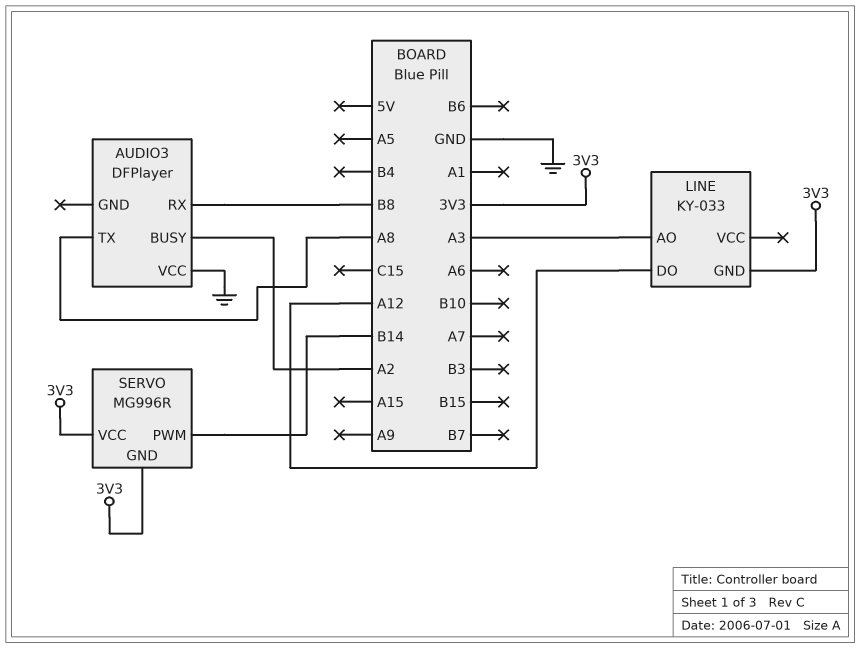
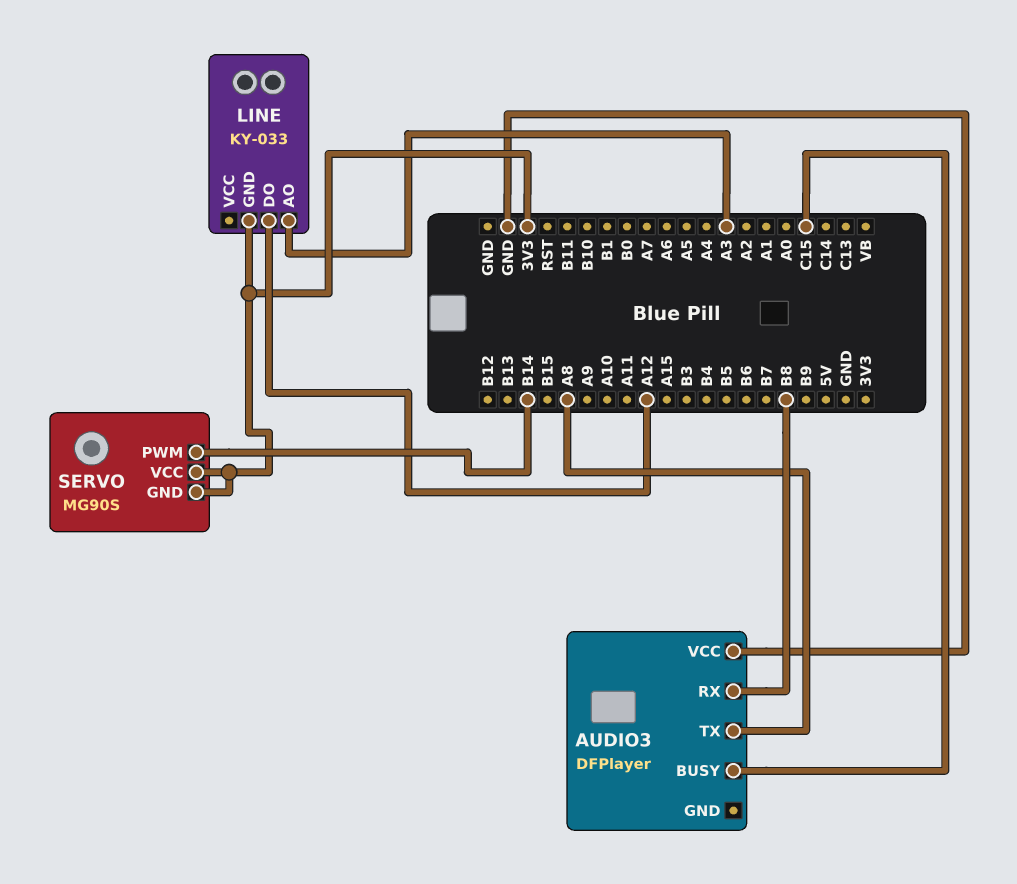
AUDIO3 pin BUSY: A2 -> C15
SERVO: MG996R -> MG90S

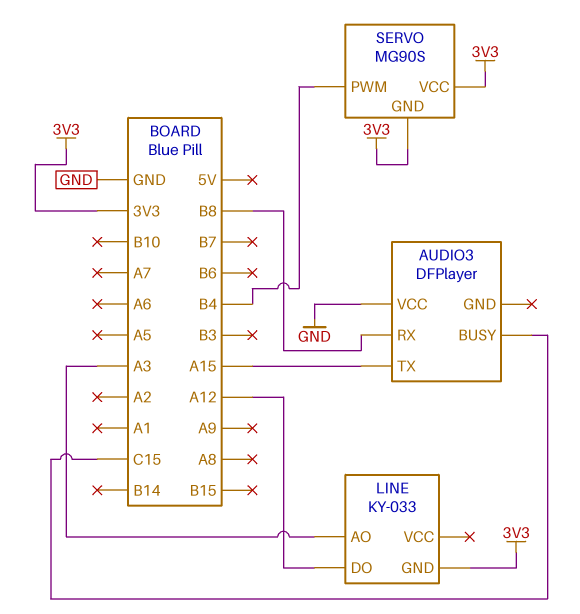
AUDIO3 pin TX: A8 -> A15
SERVO pin PWM: B14 -> B4

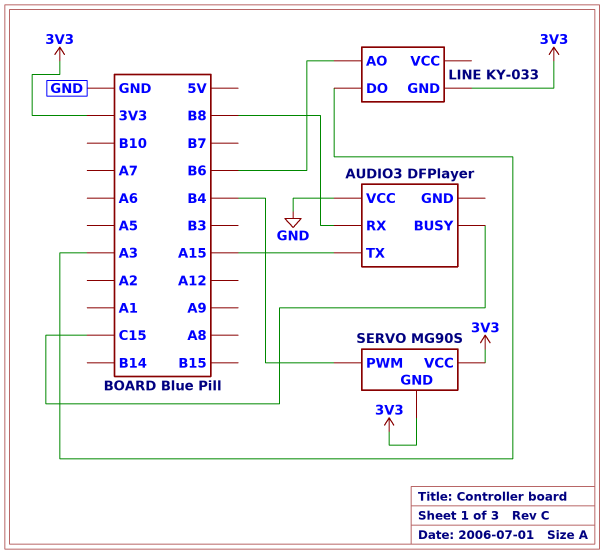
LINE pin AO: A3 -> B6
LINE pin DO: A12 -> A3

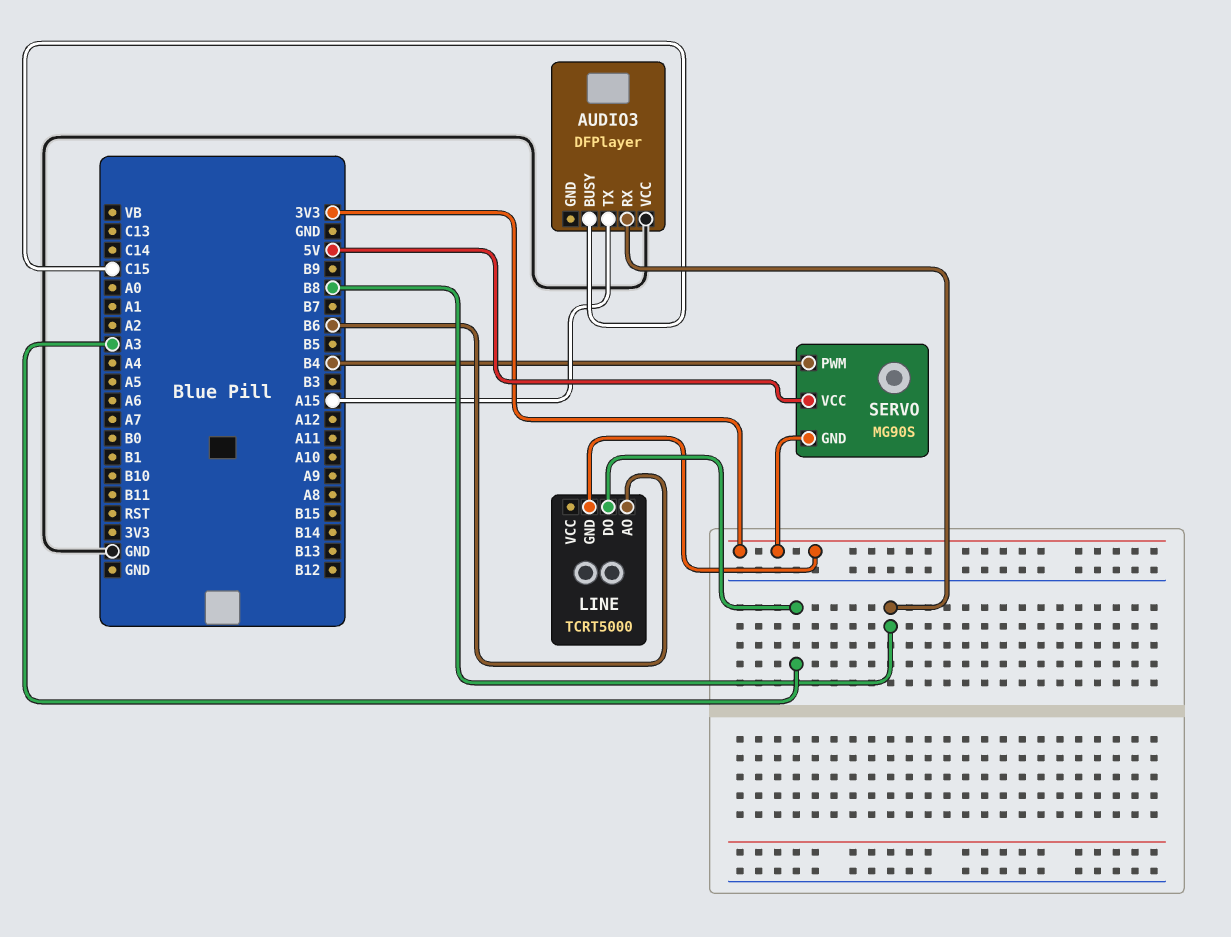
LINE: KY-033 -> TCRT5000
SERVO pin VCC: 3V3 -> 5V

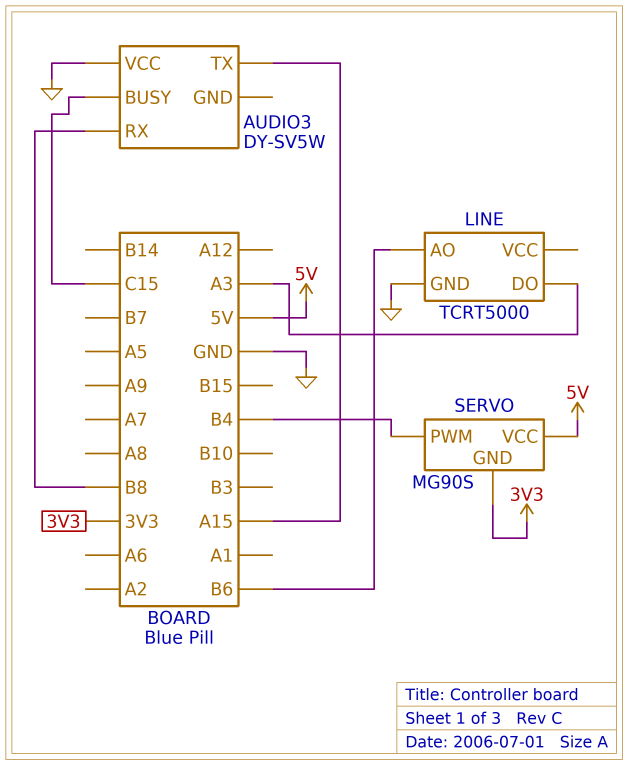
AUDIO3: DFPlayer -> DY-SV5W
LINE pin GND: 3V3 -> GND

